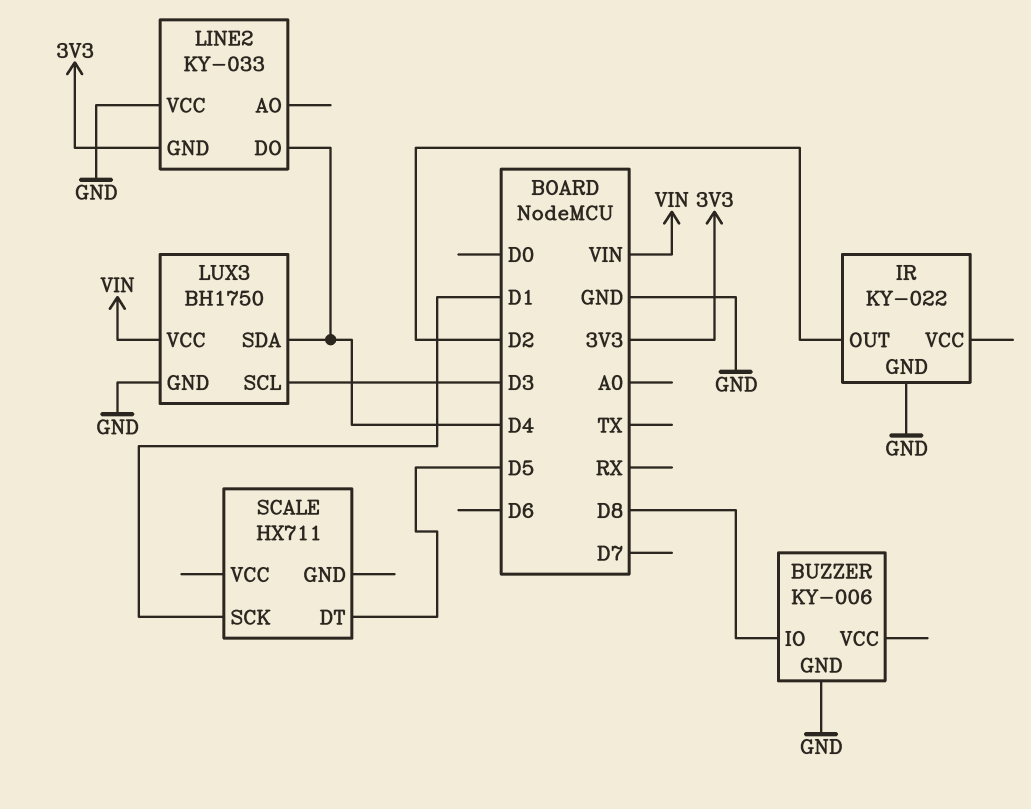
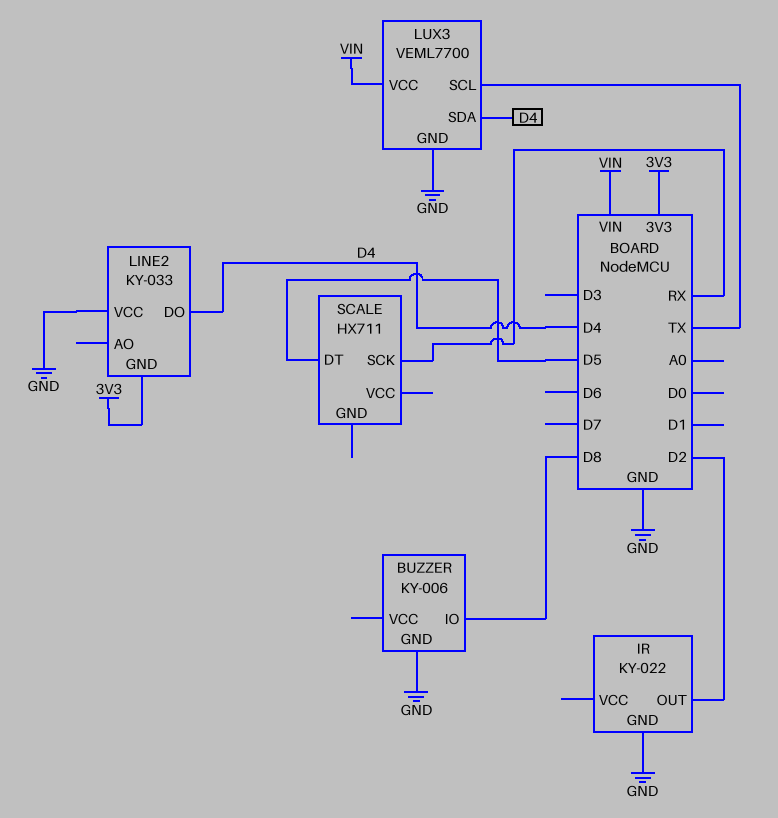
LUX3: BH1750 -> VEML7700
LUX3 pin SCL: D3 -> TX
SCALE pin SCK: D1 -> RX

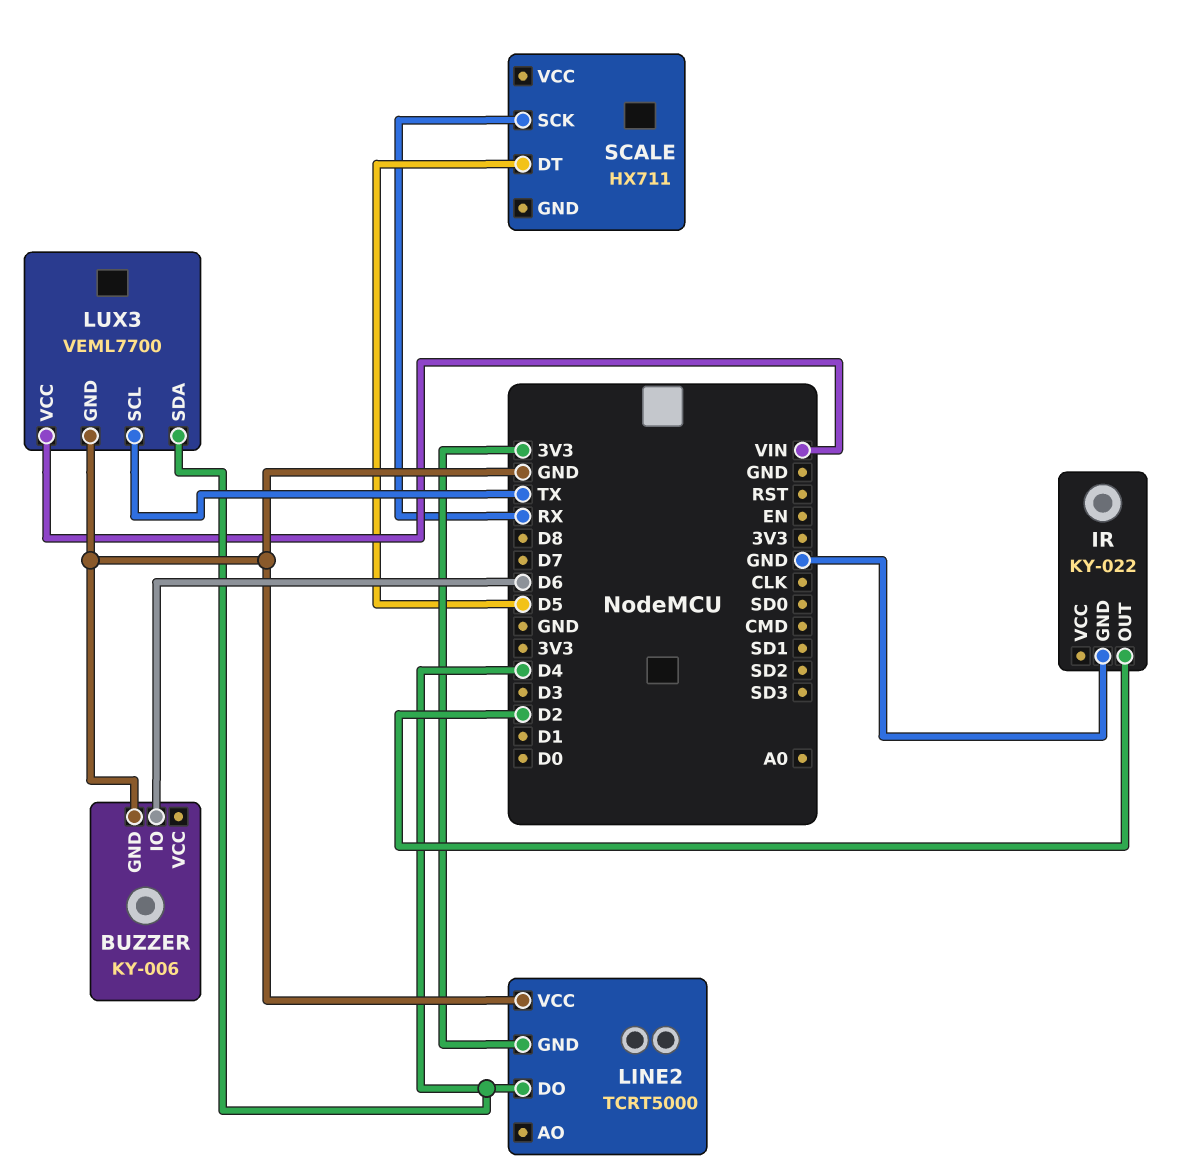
BUZZER pin IO: D8 -> D6
LINE2: KY-033 -> TCRT5000

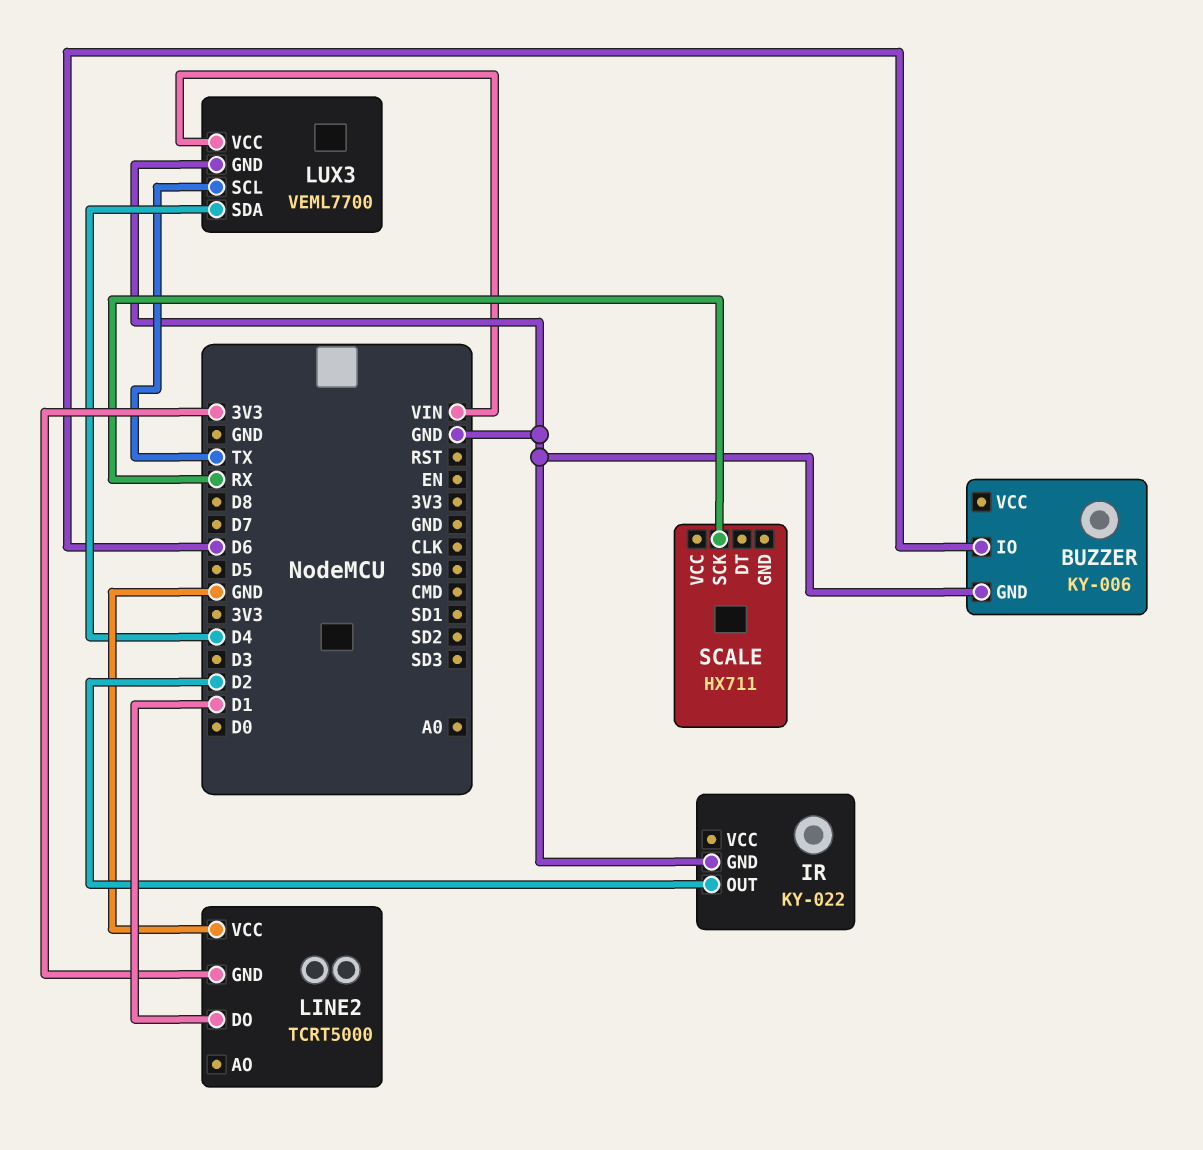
LINE2 pin DO: D4 -> D1
SCALE pin DT: D5 -> none

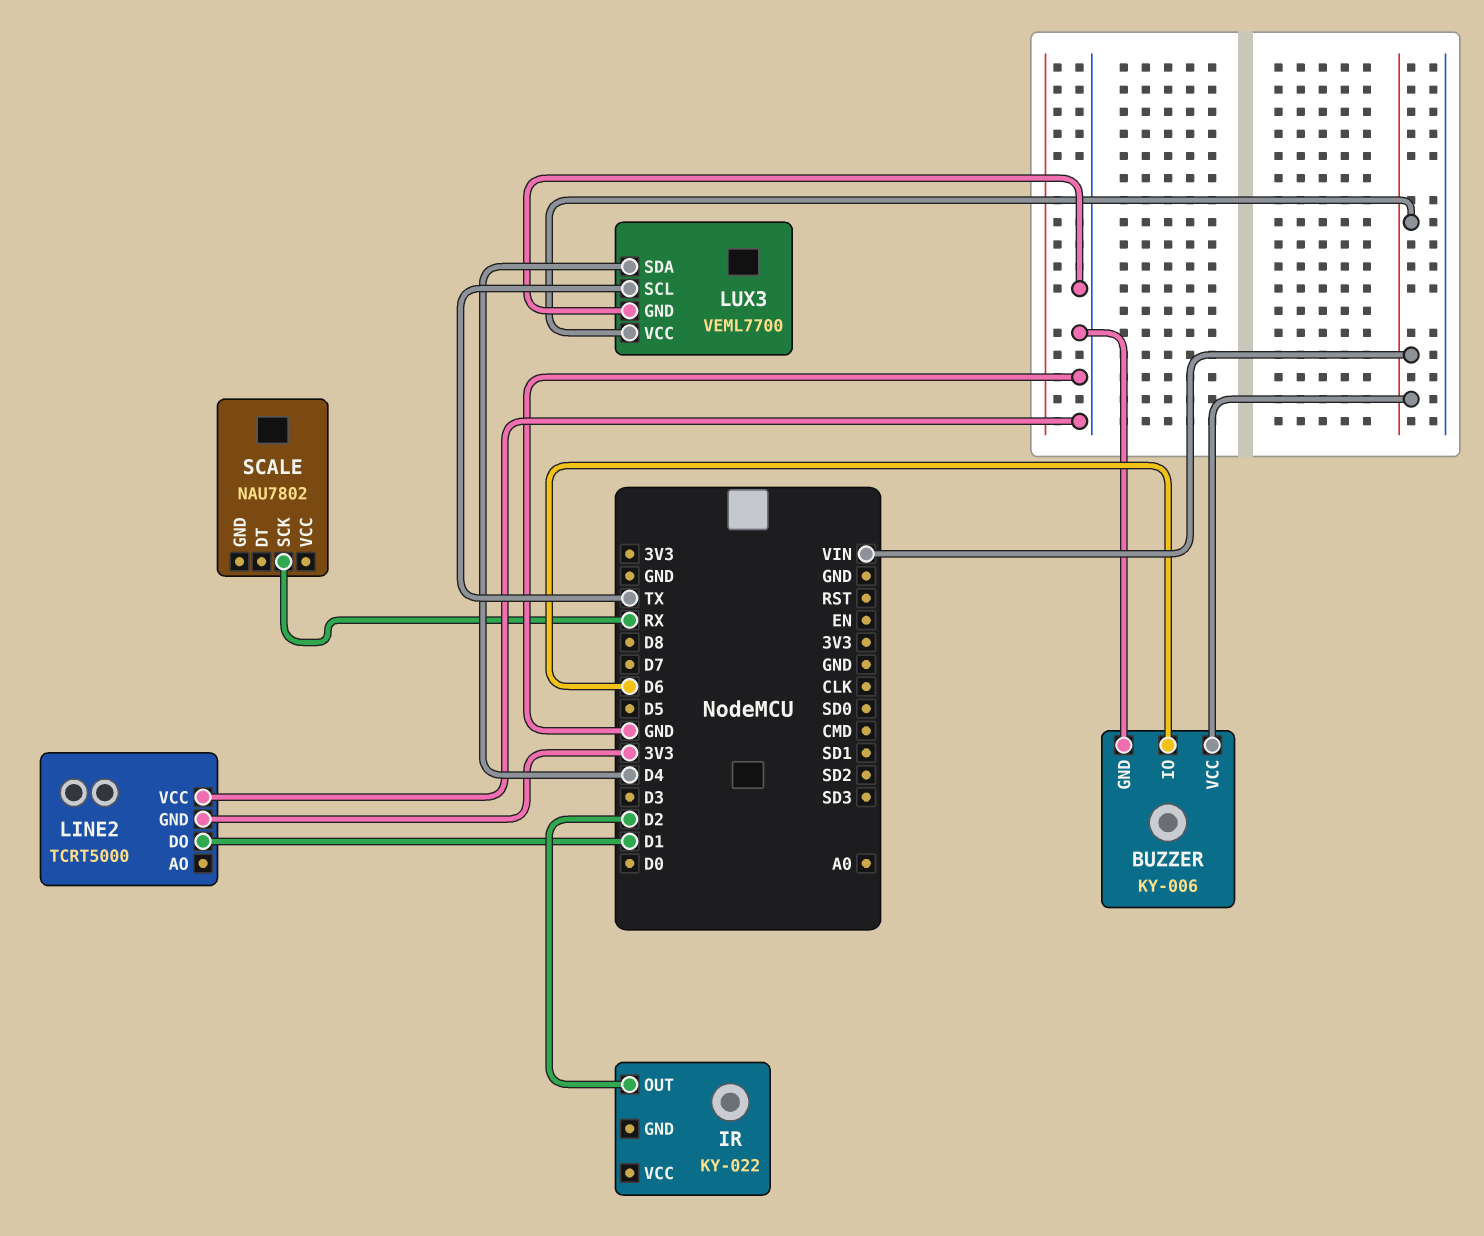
BUZZER pin VCC: none -> VIN
IR pin GND: GND -> none
SCALE: HX711 -> NAU7802

